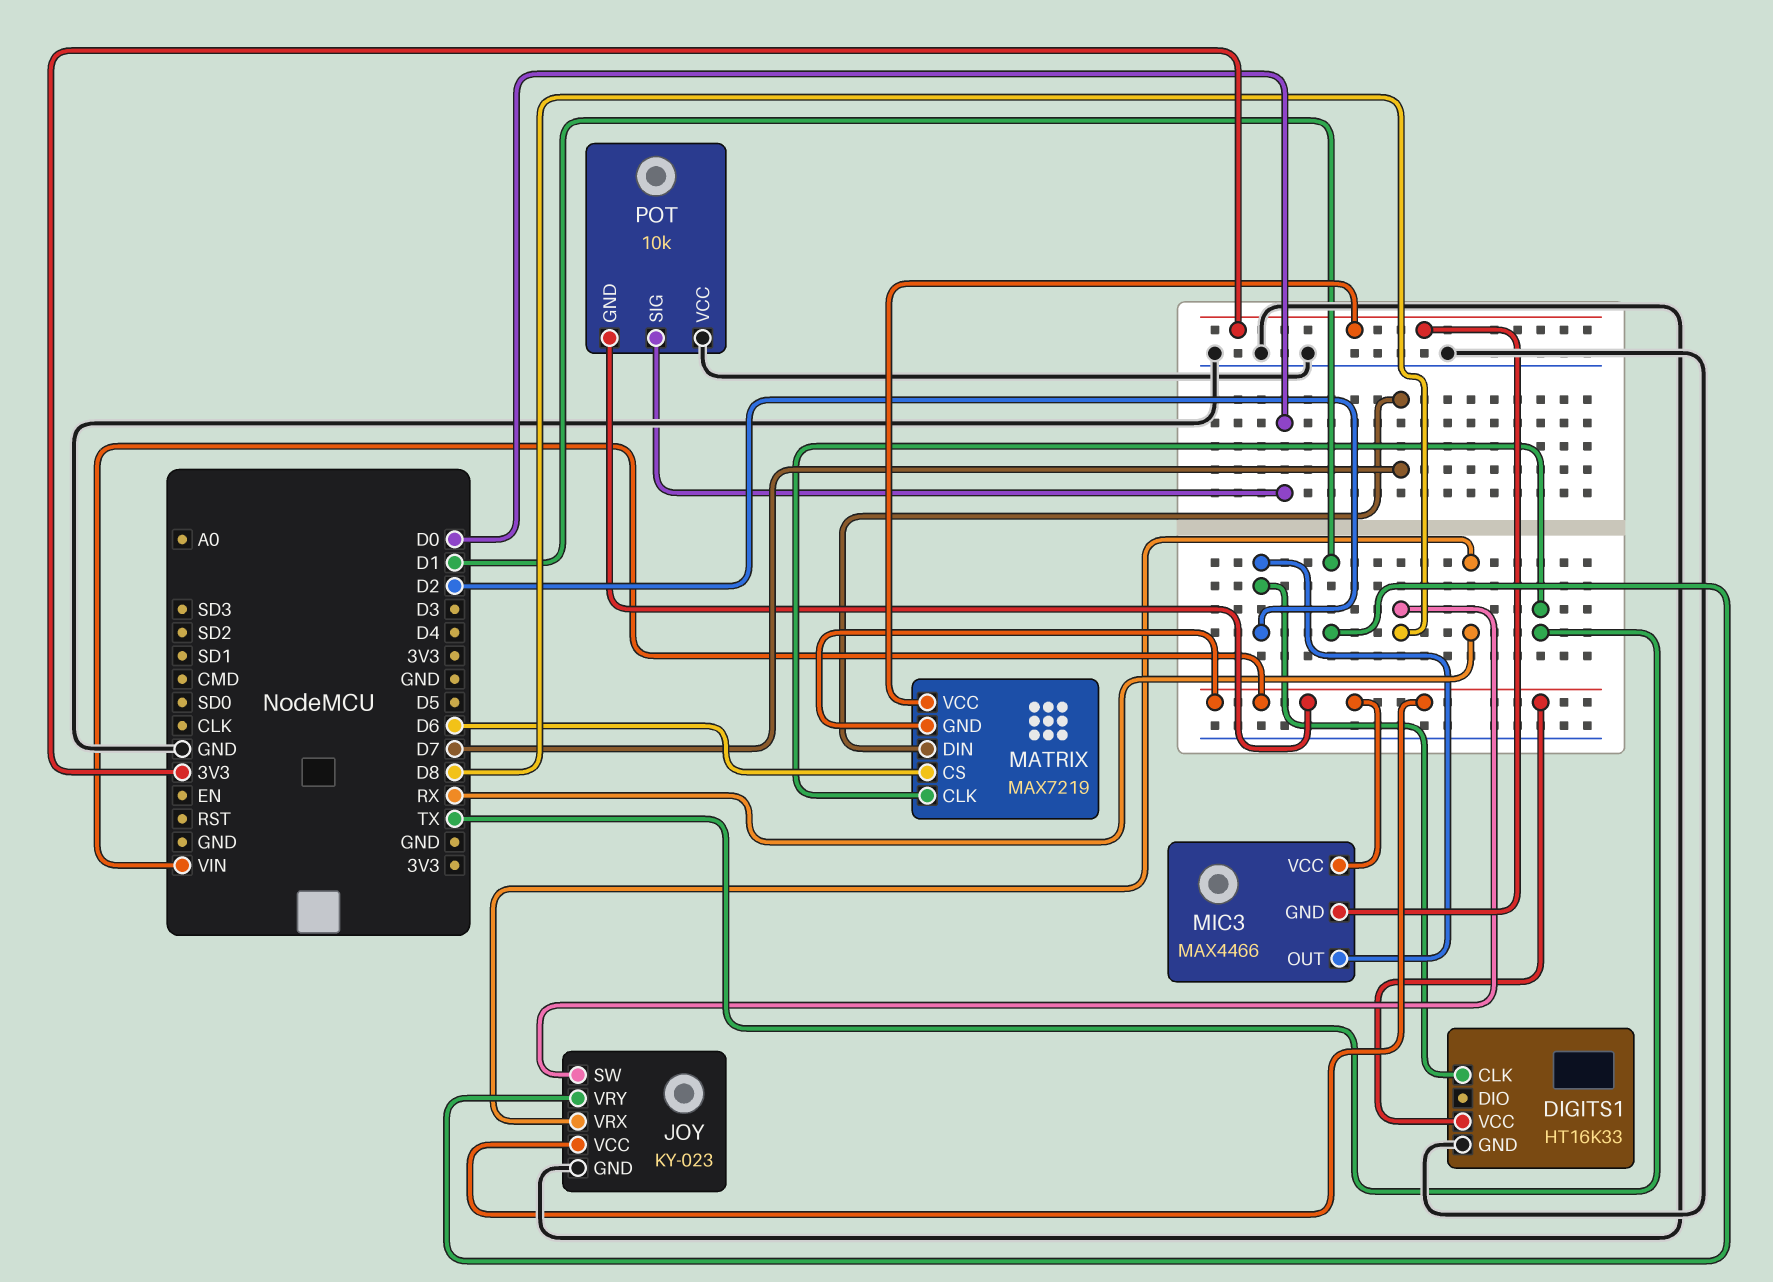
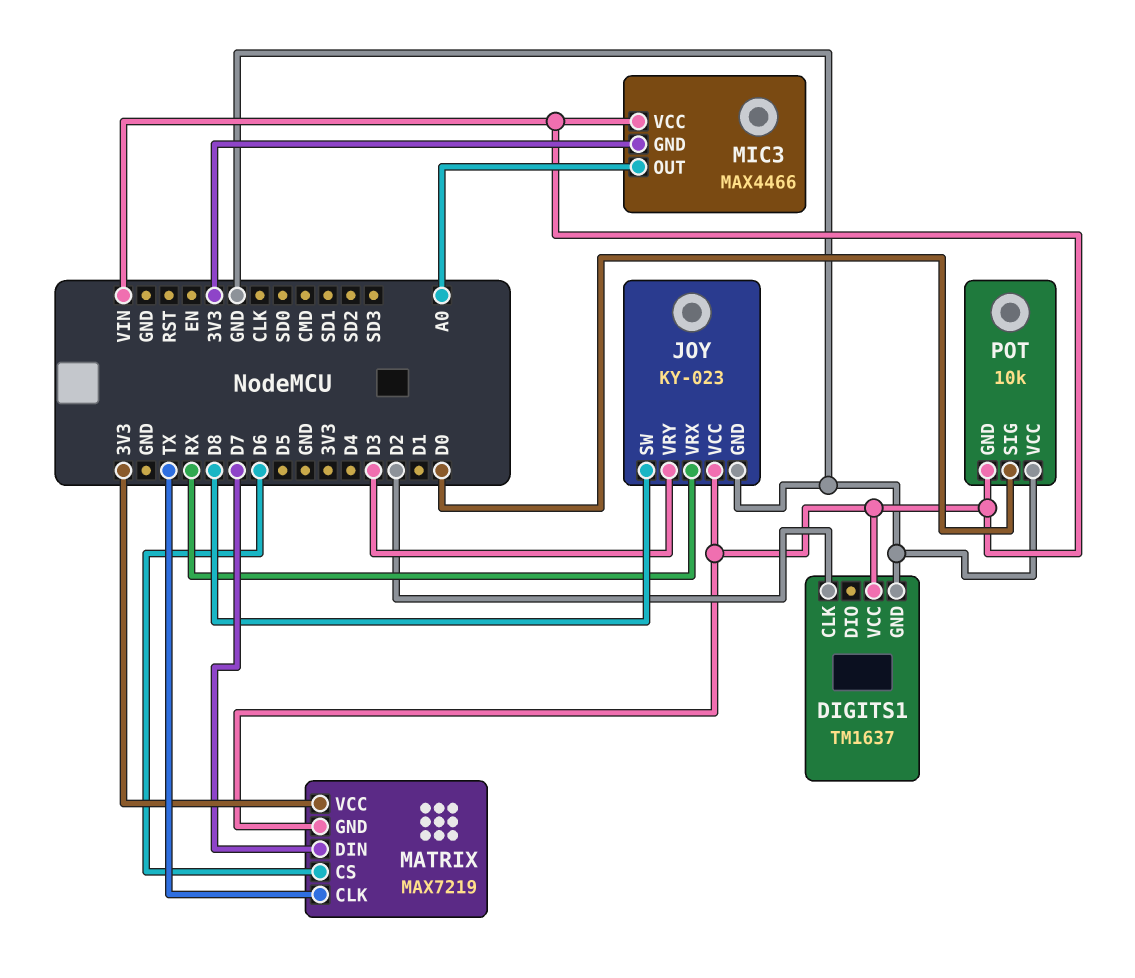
DIGITS1: HT16K33 -> TM1637
JOY pin VRY: D1 -> D3
MIC3 pin OUT: D2 -> A0

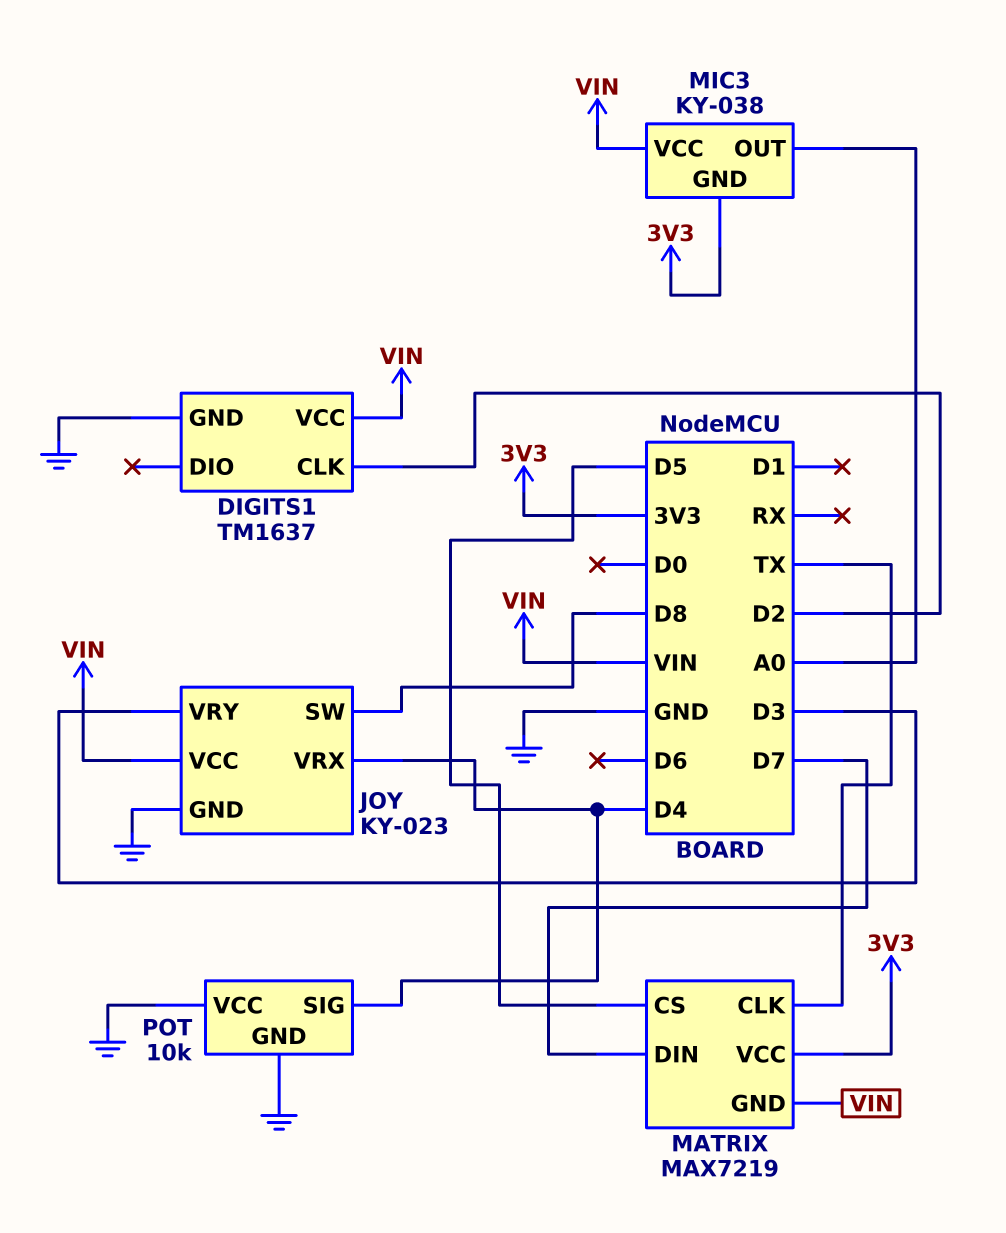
JOY pin VRX: RX -> D4
MATRIX pin CS: D6 -> D5
MIC3: MAX4466 -> KY-038
POT pin GND: VIN -> GND
POT pin SIG: D0 -> D4

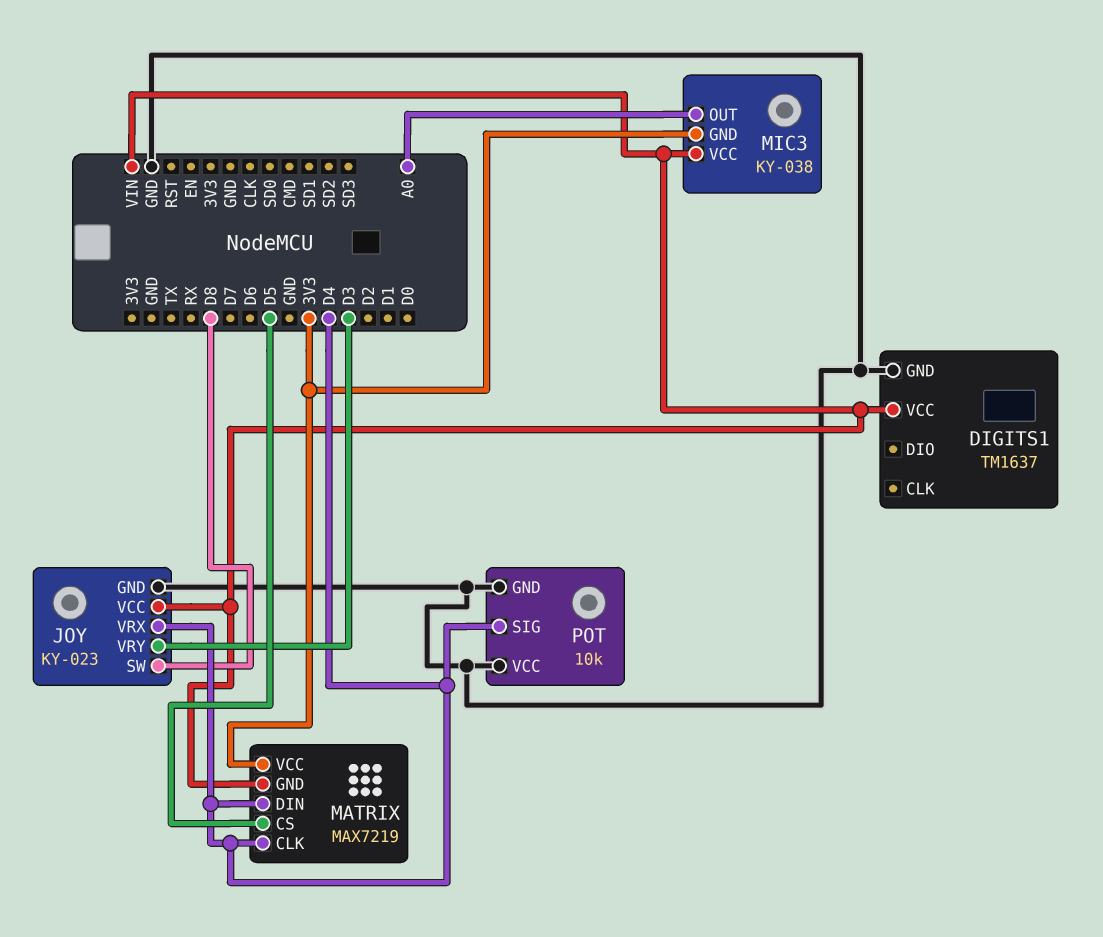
DIGITS1 pin CLK: D2 -> none
MATRIX pin CLK: TX -> D4
MATRIX pin DIN: D7 -> D4

